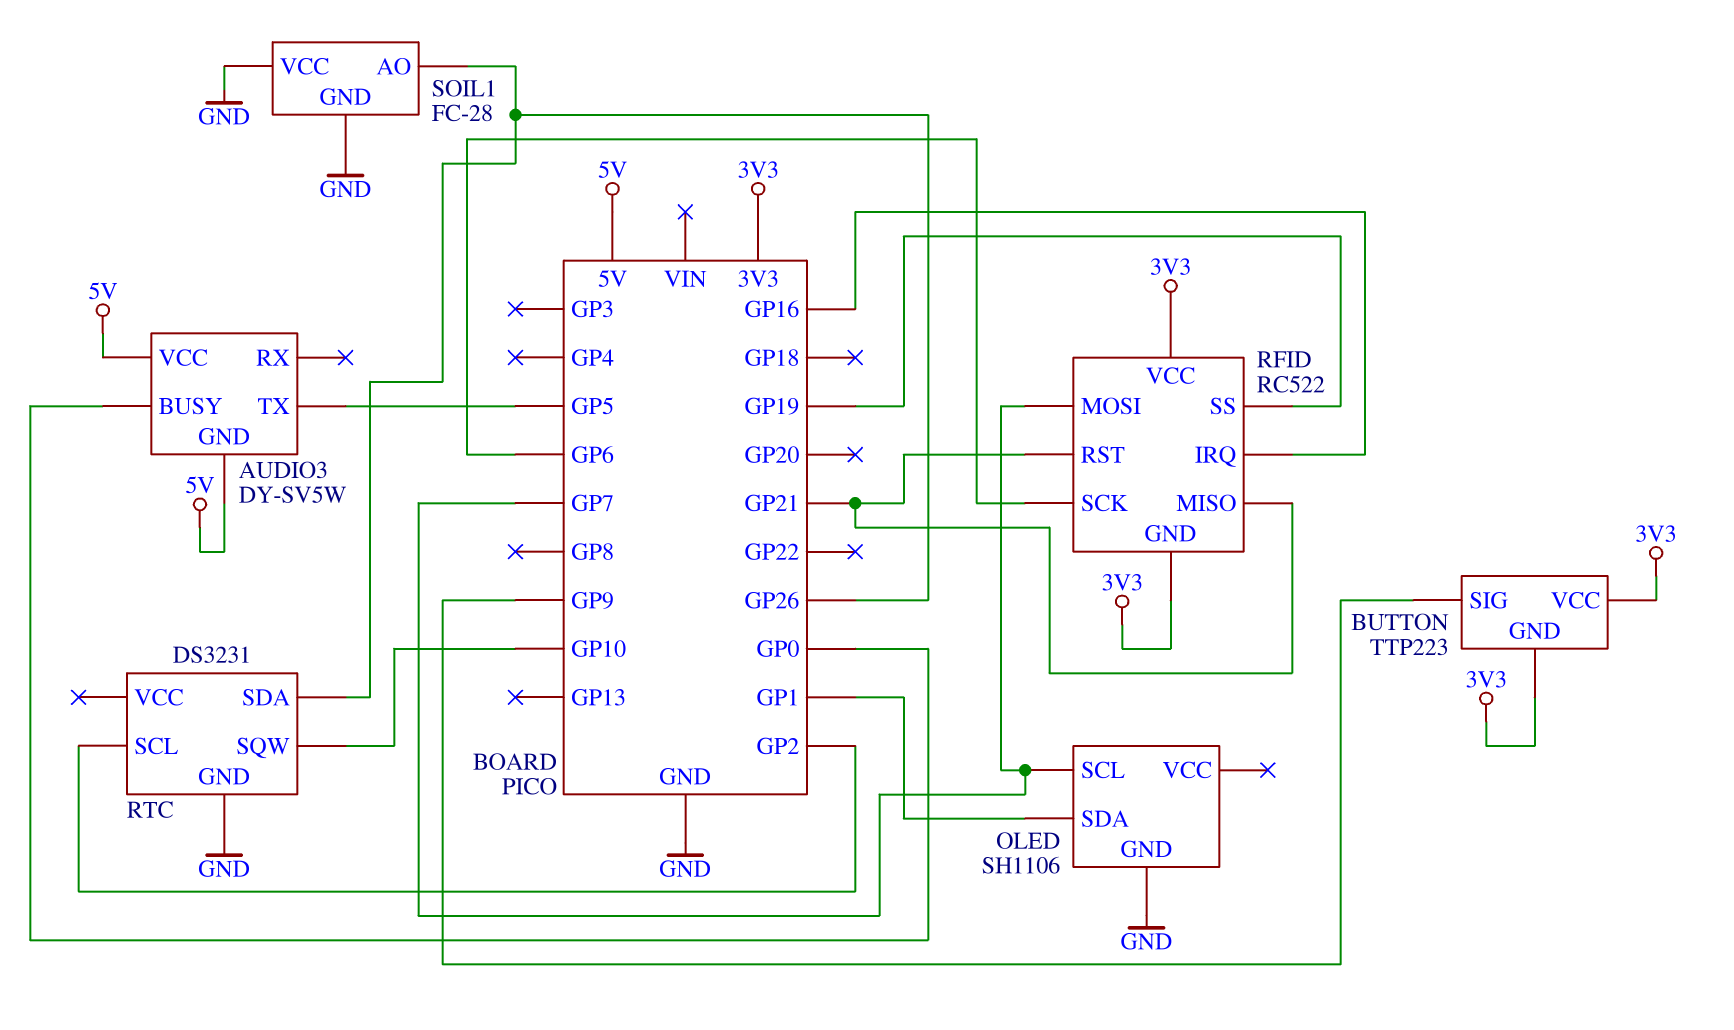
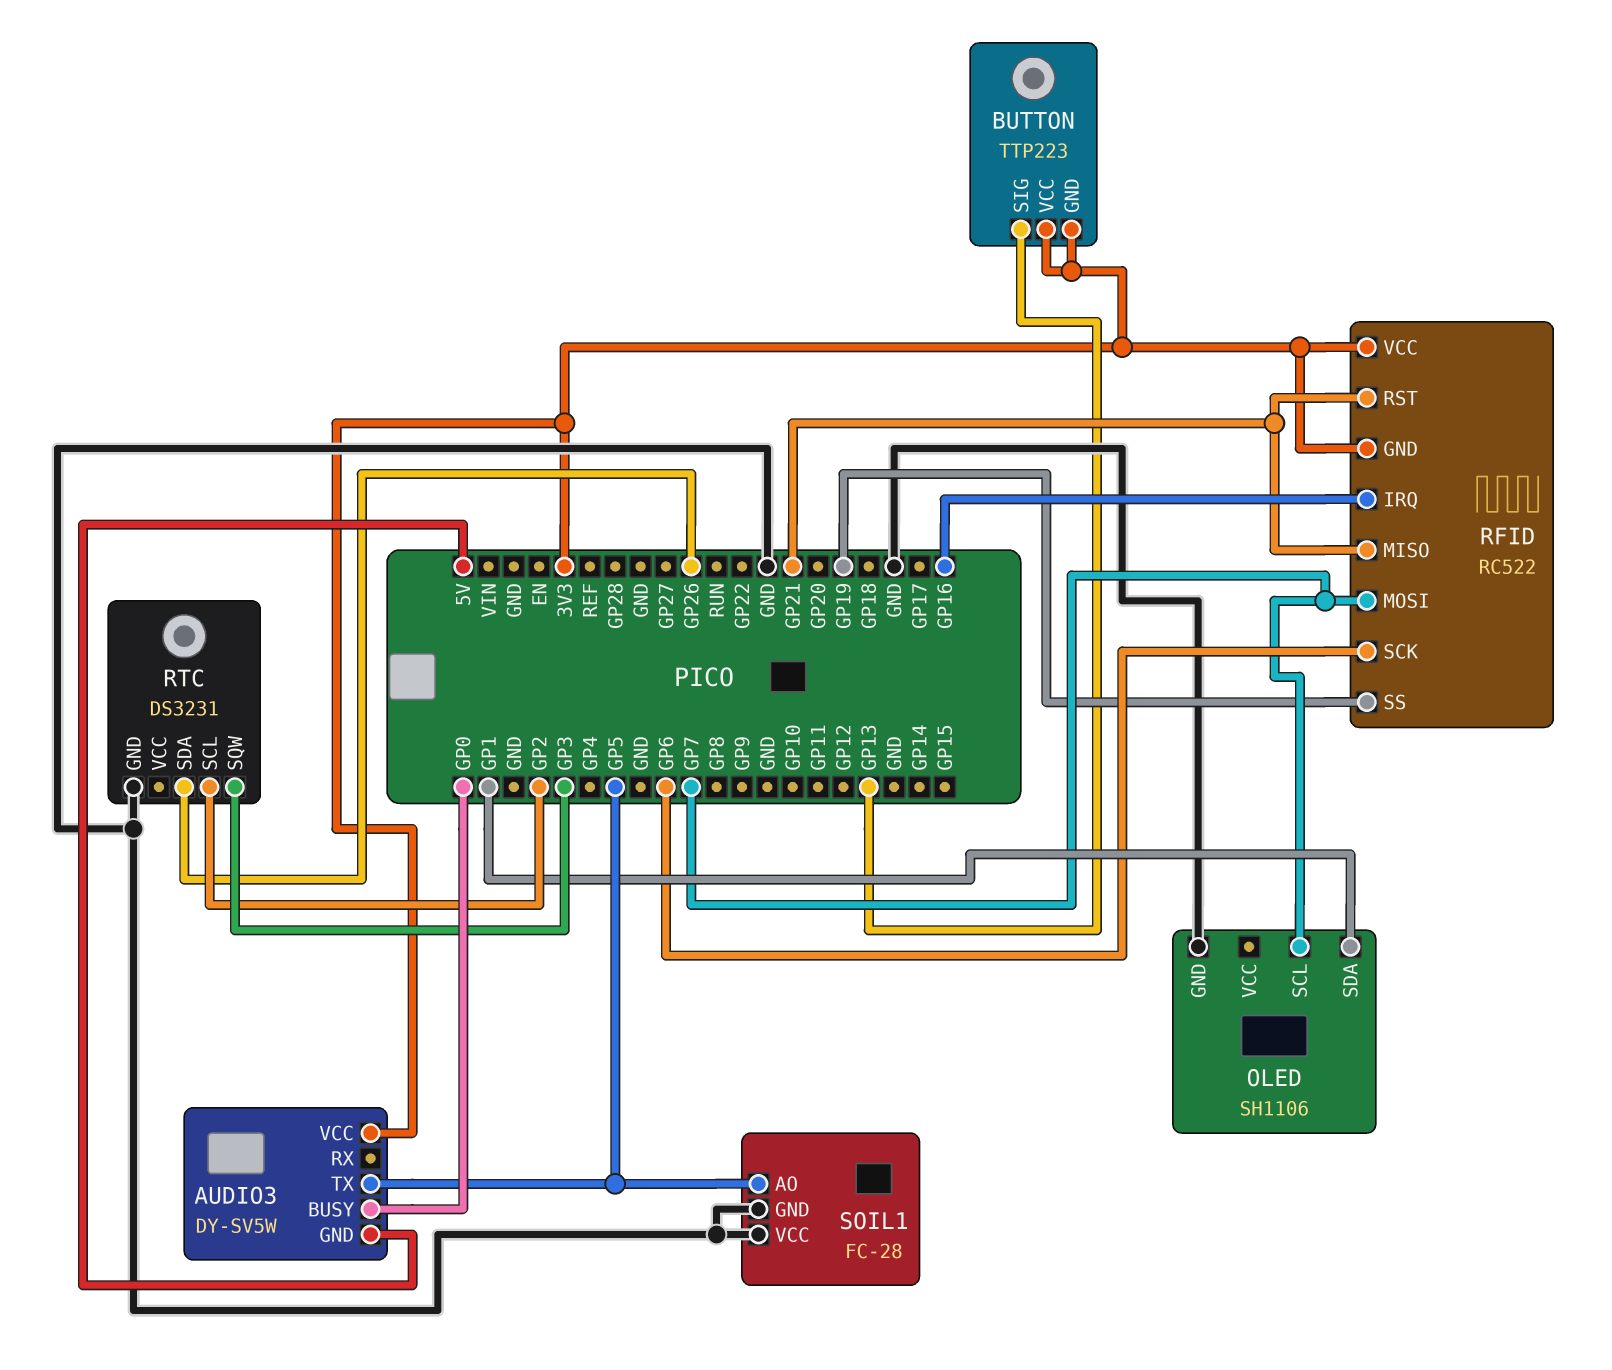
AUDIO3 pin VCC: 5V -> 3V3
BUTTON pin SIG: GP9 -> GP13
RTC pin SQW: GP10 -> GP3
SOIL1 pin AO: GP26 -> GP5

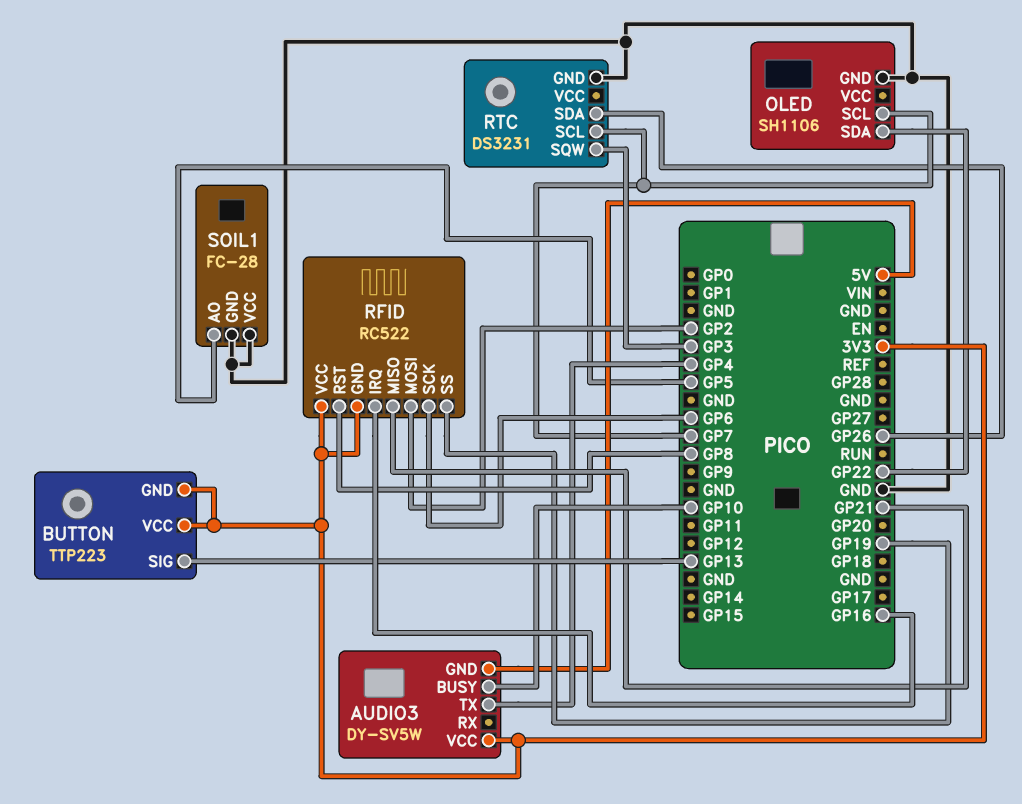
AUDIO3 pin BUSY: GP0 -> GP10
AUDIO3 pin TX: GP5 -> GP4
OLED pin SDA: GP1 -> GP22
RFID pin MOSI: GP7 -> GP2
RFID pin RST: GP21 -> GP8
RTC pin SCL: GP2 -> GP7

